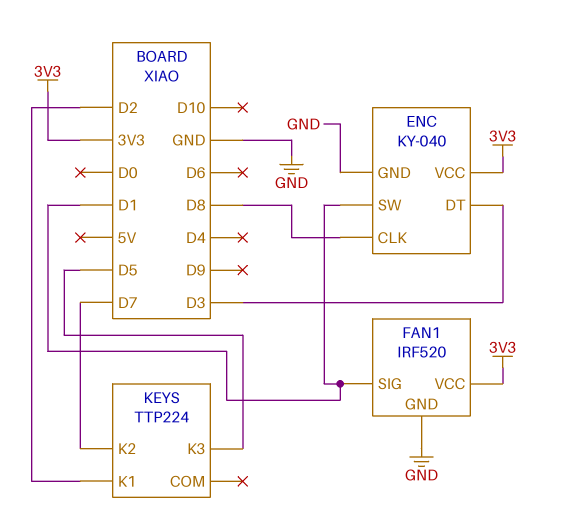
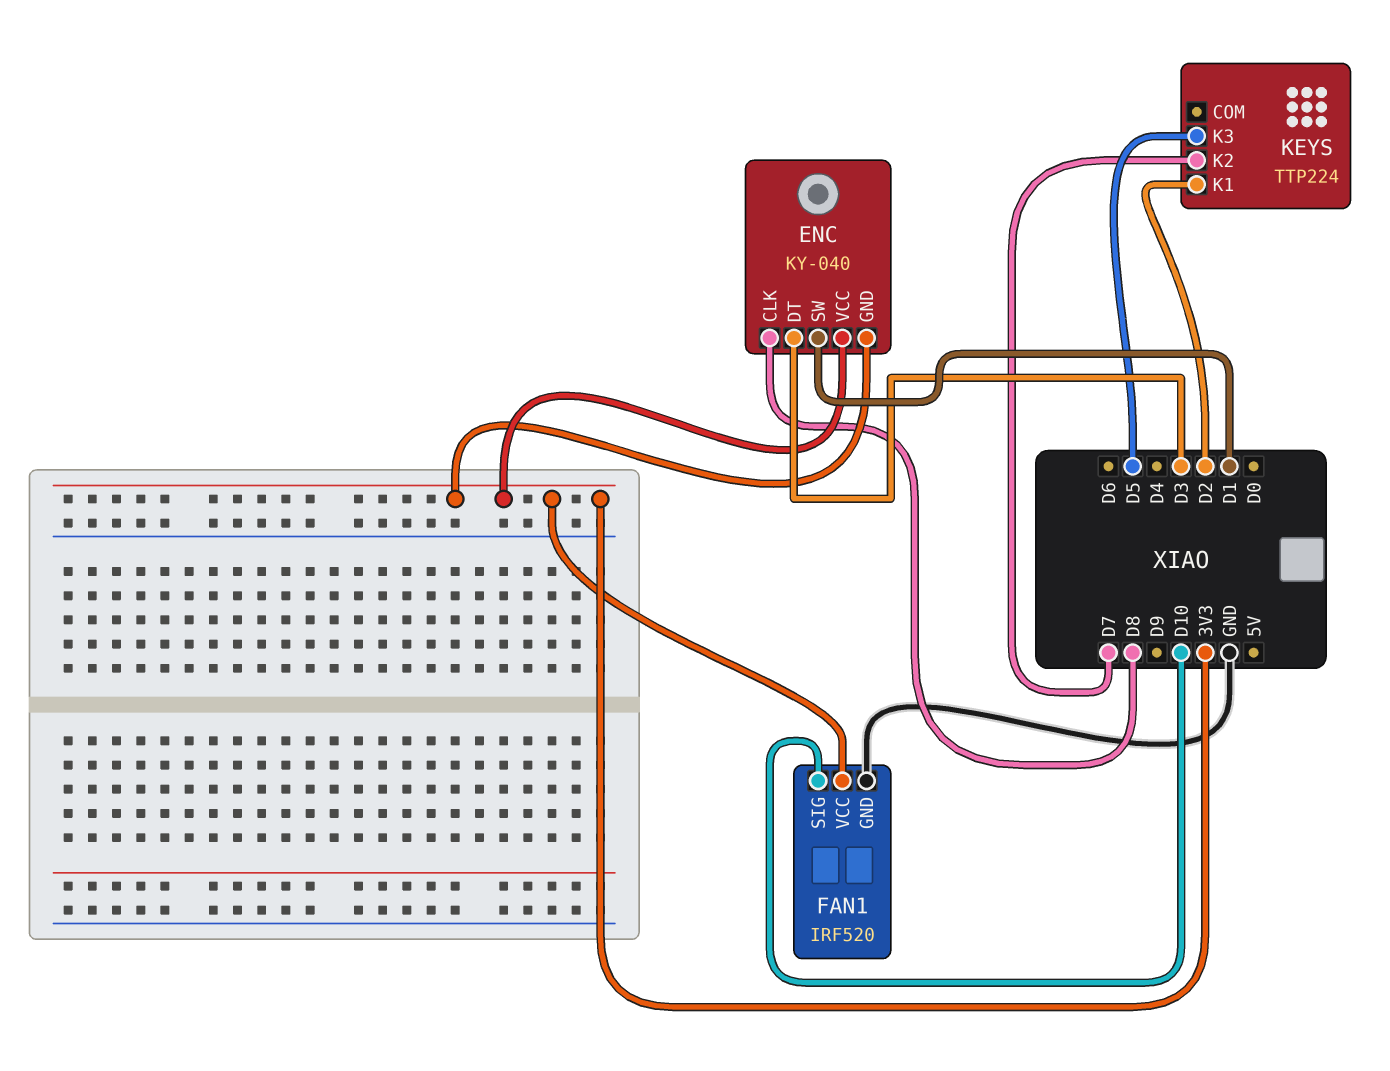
ENC pin GND: GND -> 3V3
FAN1 pin SIG: D1 -> D10

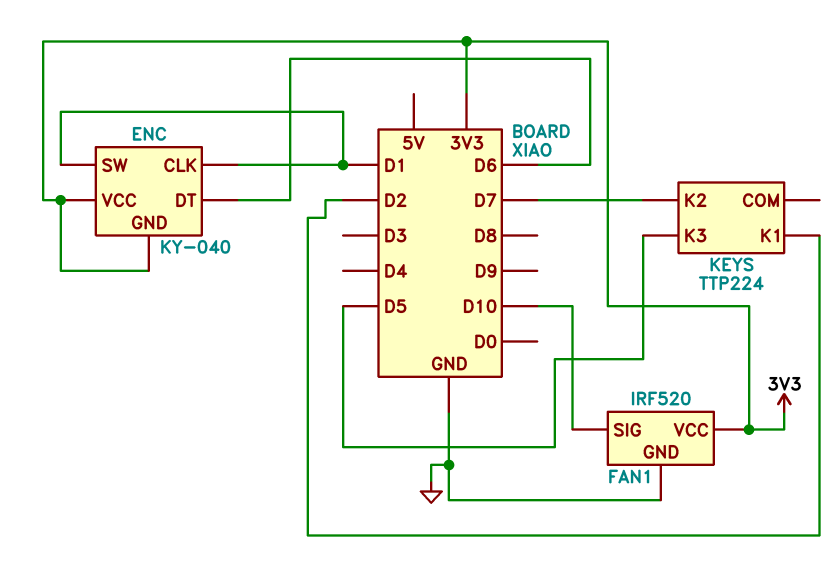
ENC pin CLK: D8 -> D1
ENC pin DT: D3 -> D6

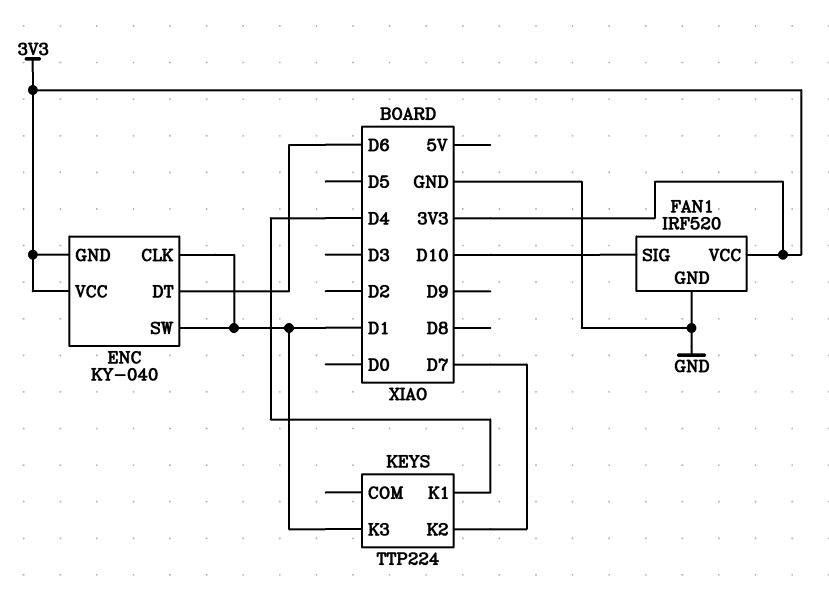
KEYS pin K1: D2 -> D4
KEYS pin K3: D5 -> D1

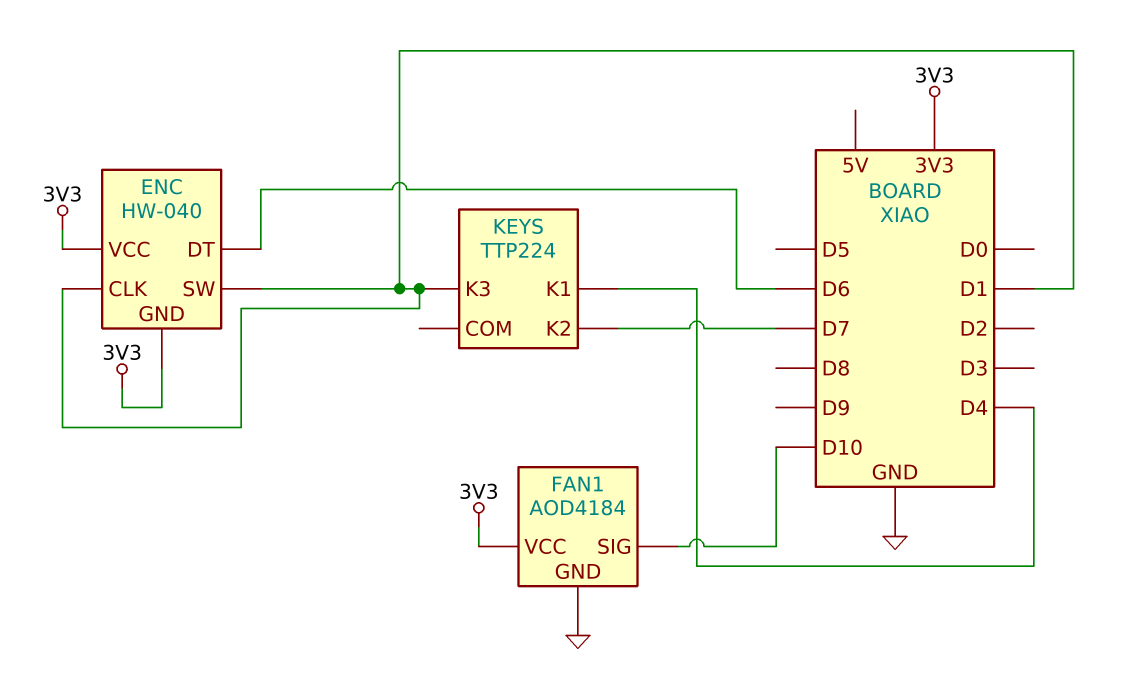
ENC: KY-040 -> HW-040
FAN1: IRF520 -> AOD4184

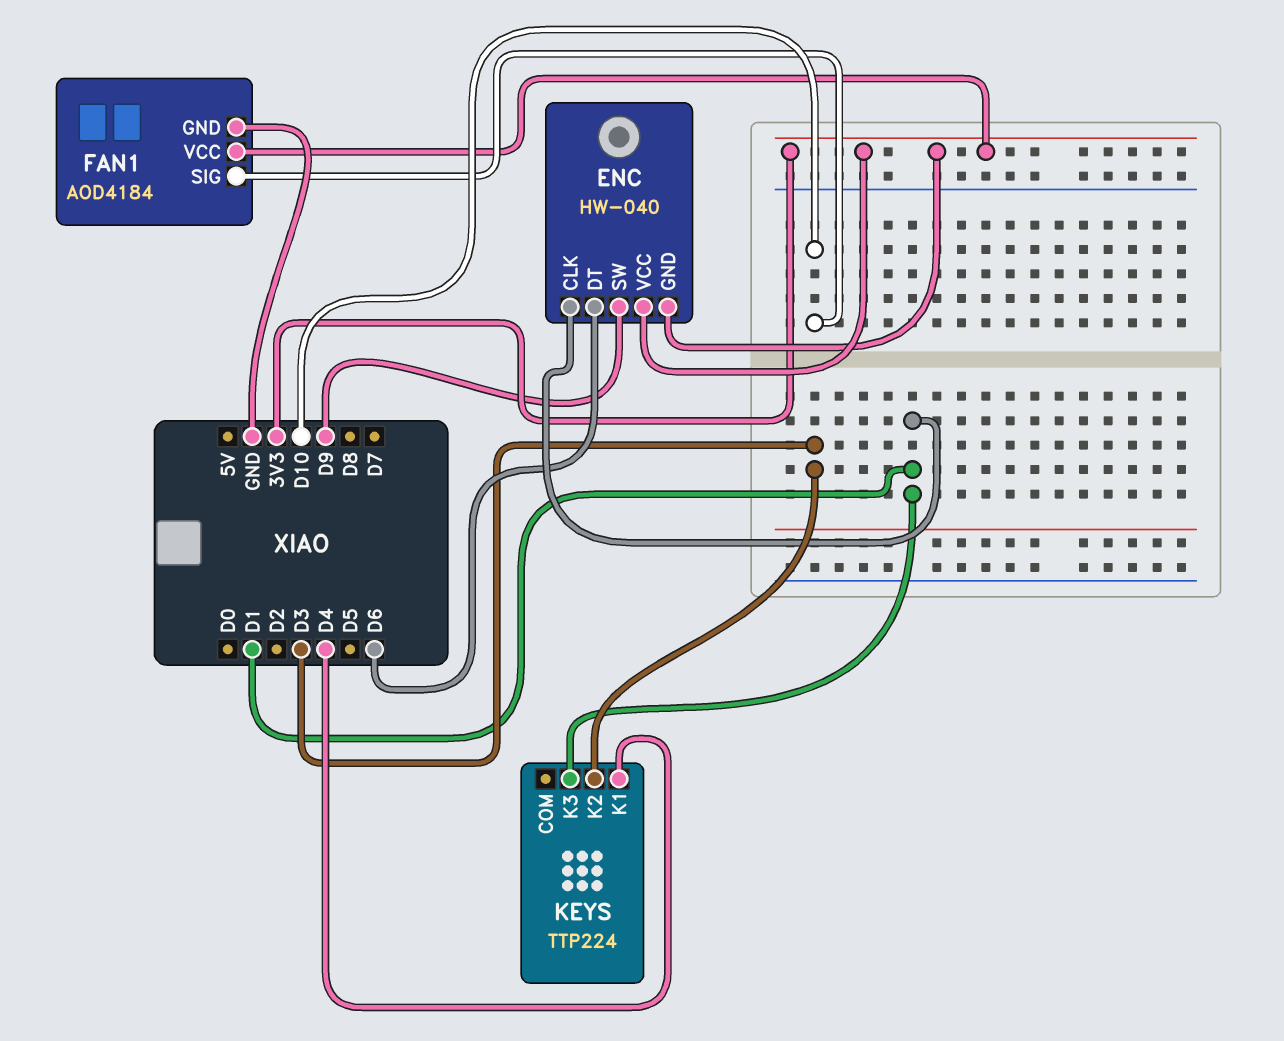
ENC pin SW: D1 -> D9
KEYS pin K2: D7 -> D3

